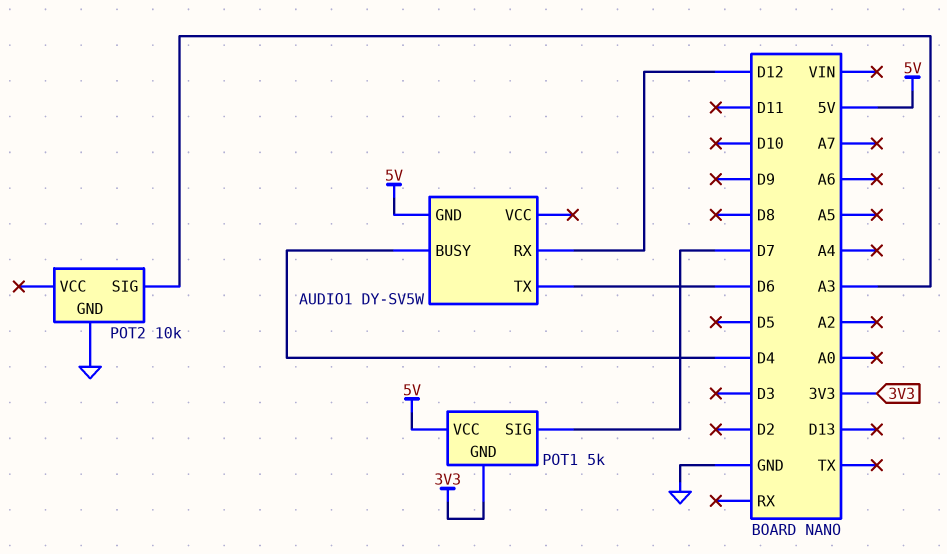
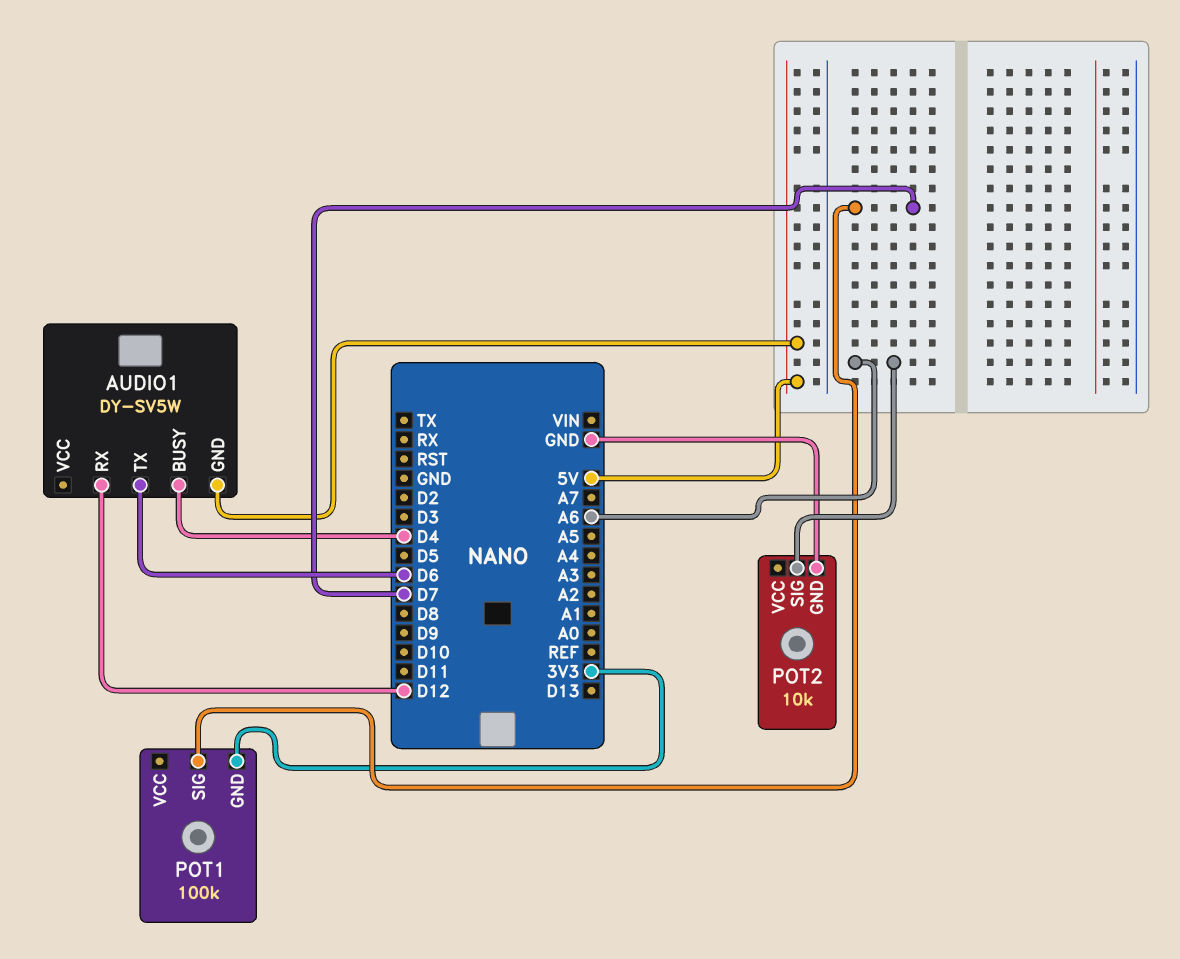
POT1: 5k -> 100k
POT1 pin VCC: 5V -> none
POT2 pin SIG: A3 -> A6

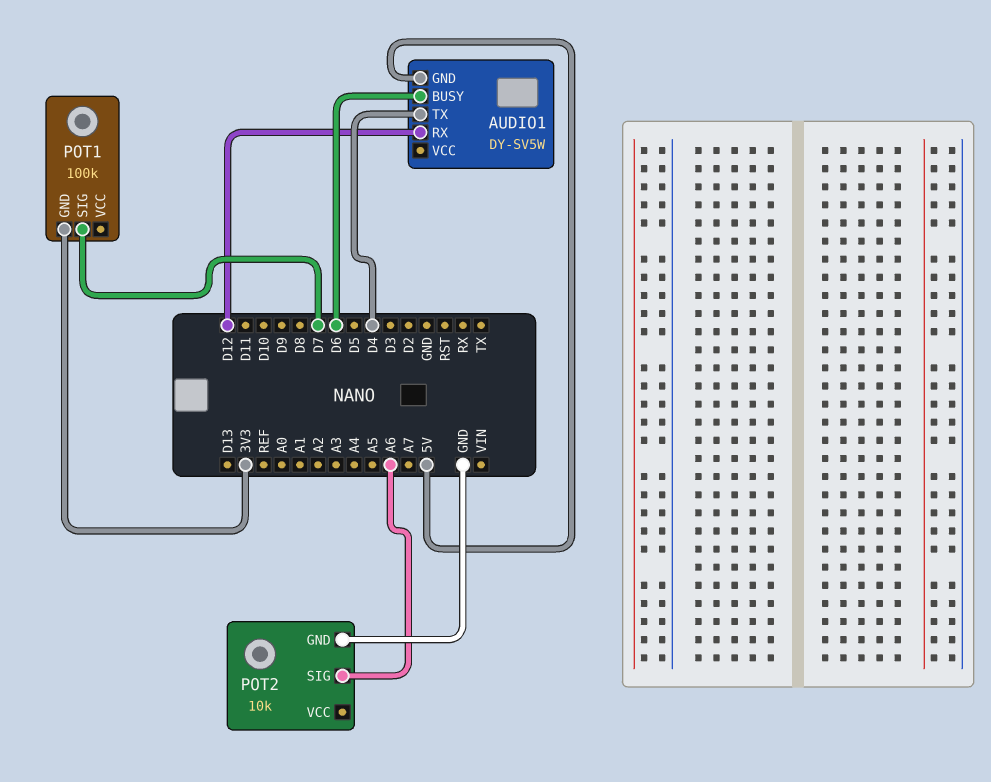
AUDIO1 pin BUSY: D4 -> D6
AUDIO1 pin TX: D6 -> D4

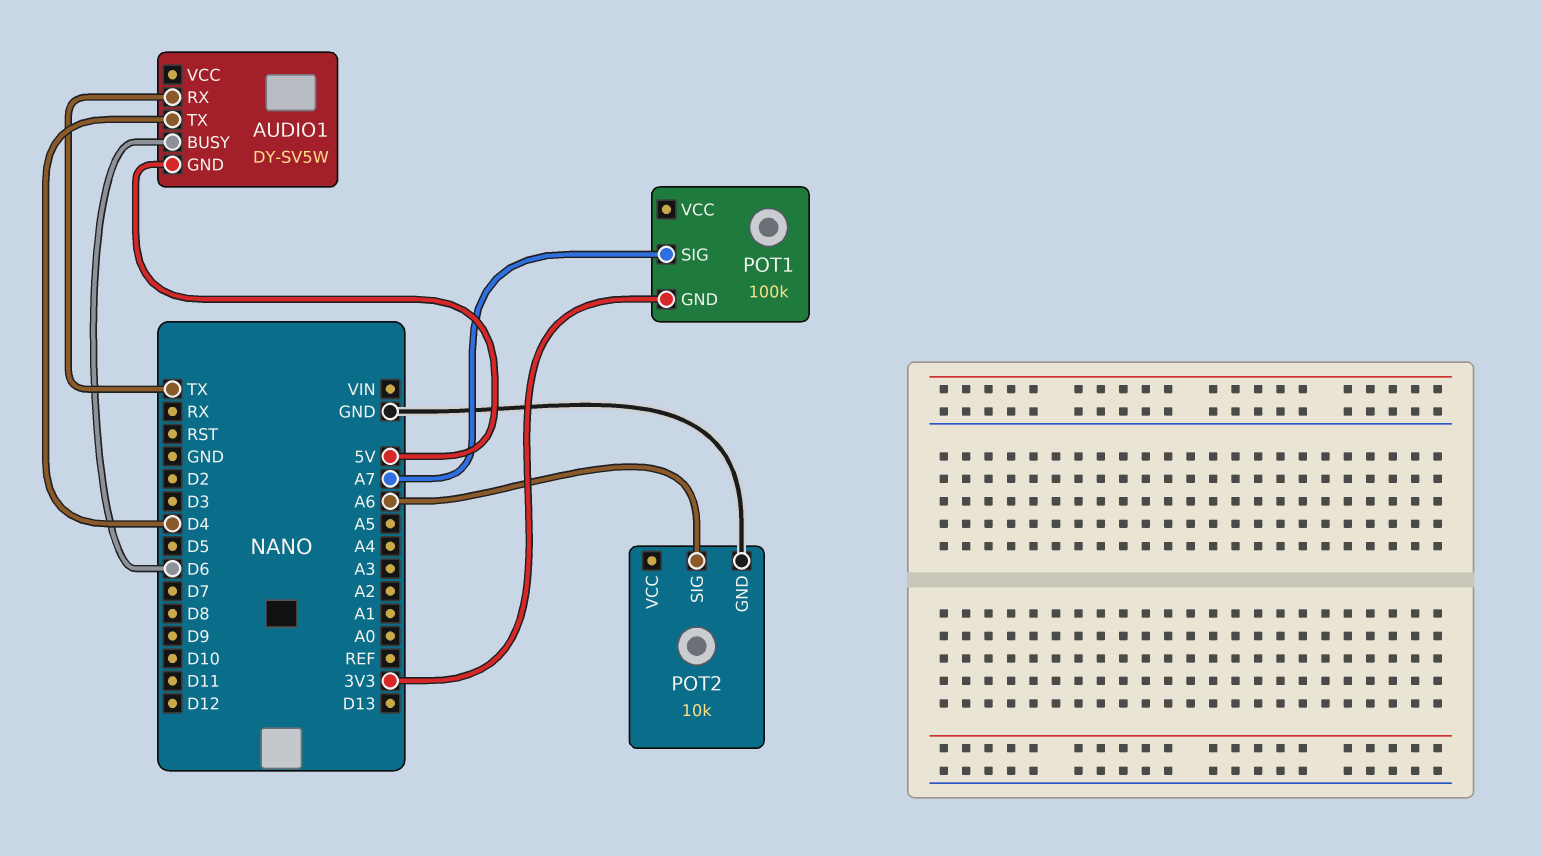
AUDIO1 pin RX: D12 -> TX
POT1 pin SIG: D7 -> A7

